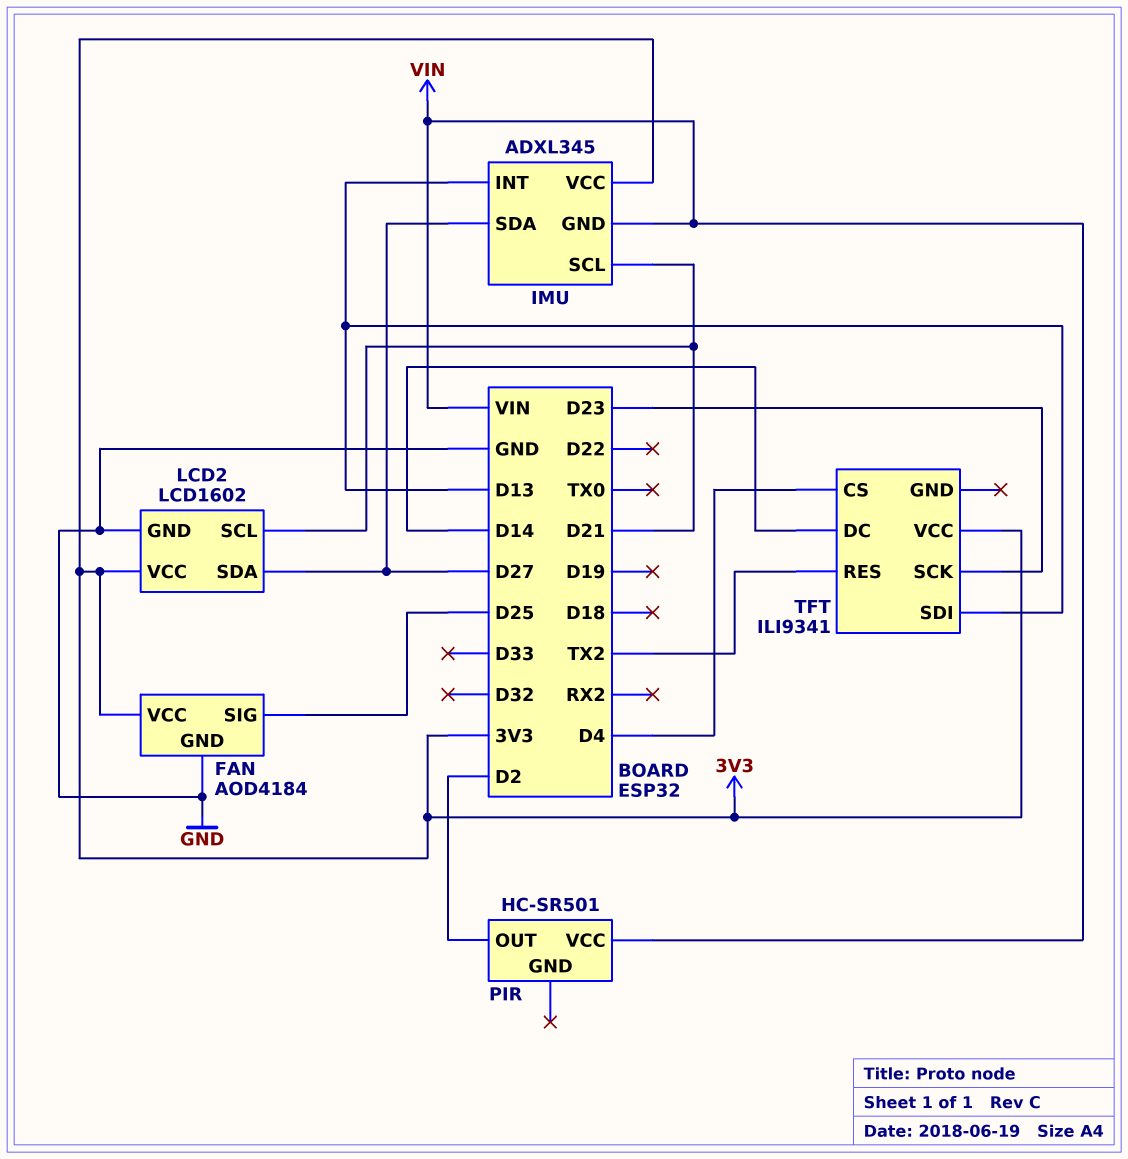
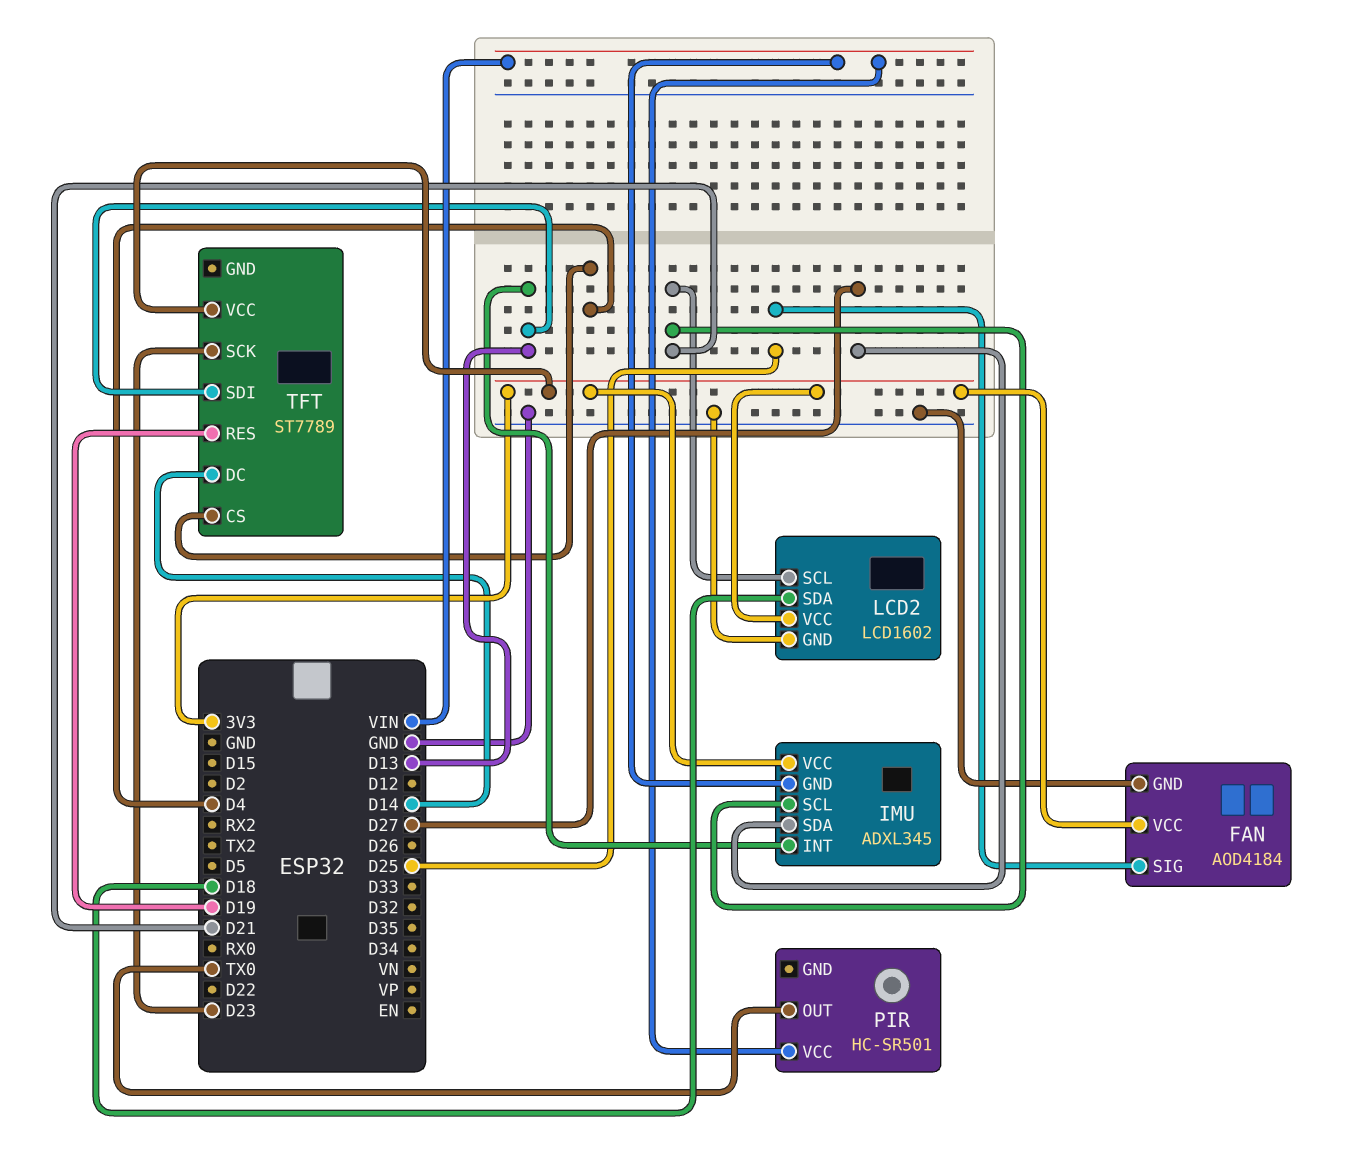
LCD2 pin SDA: D27 -> D18
PIR pin OUT: D2 -> TX0
TFT: ILI9341 -> ST7789
TFT pin RES: TX2 -> D19

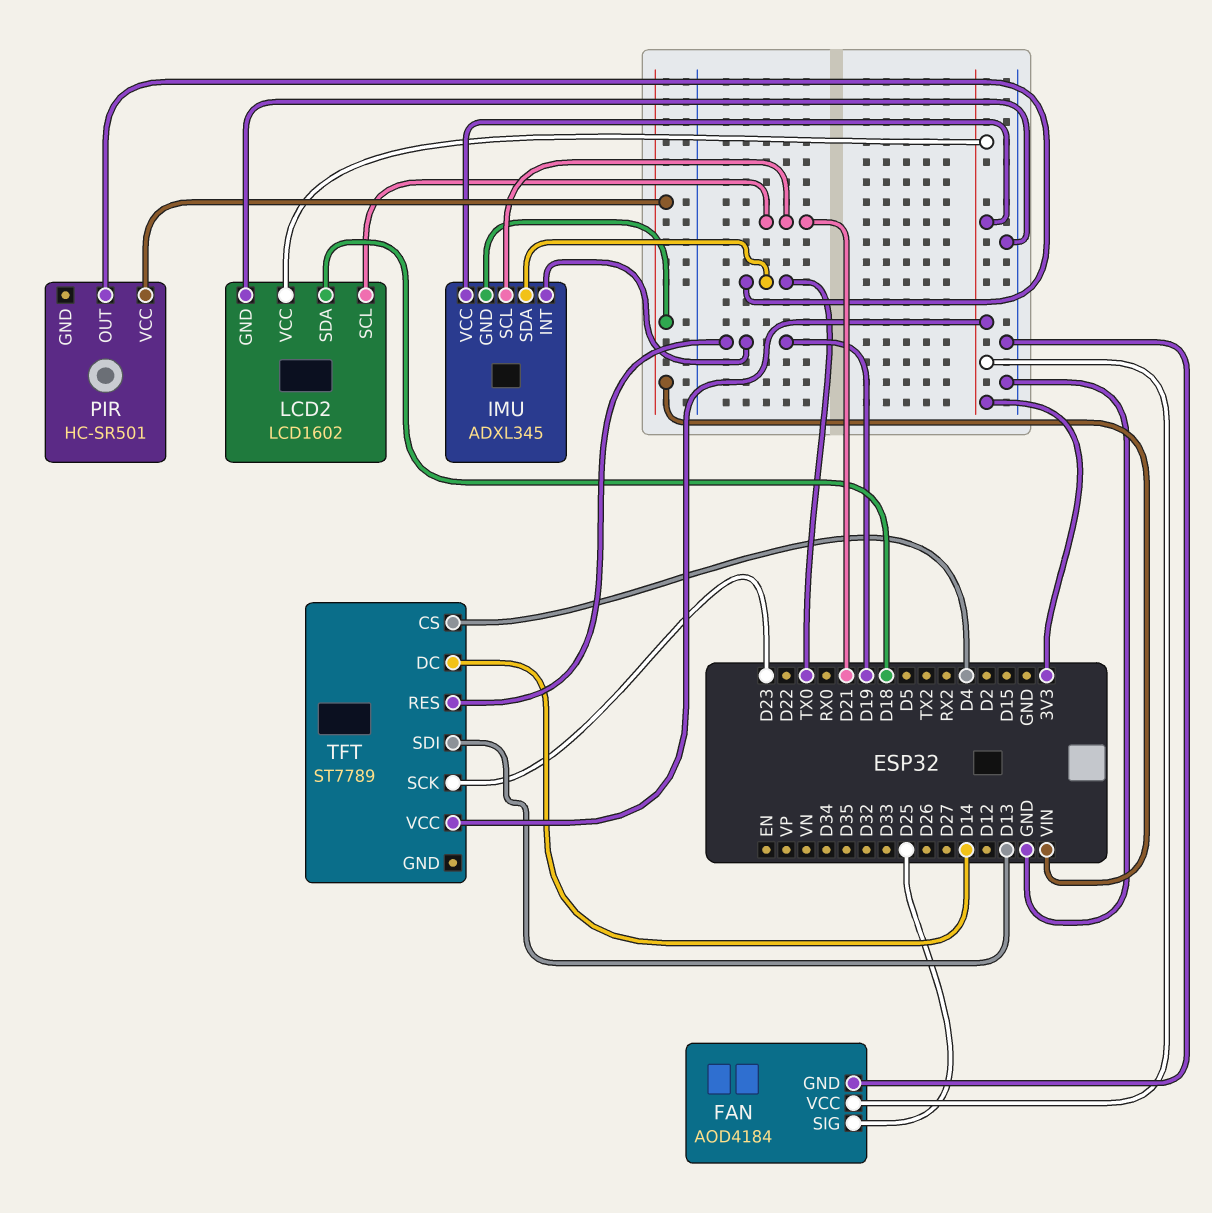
IMU pin INT: D13 -> D19
IMU pin SDA: D27 -> TX0

